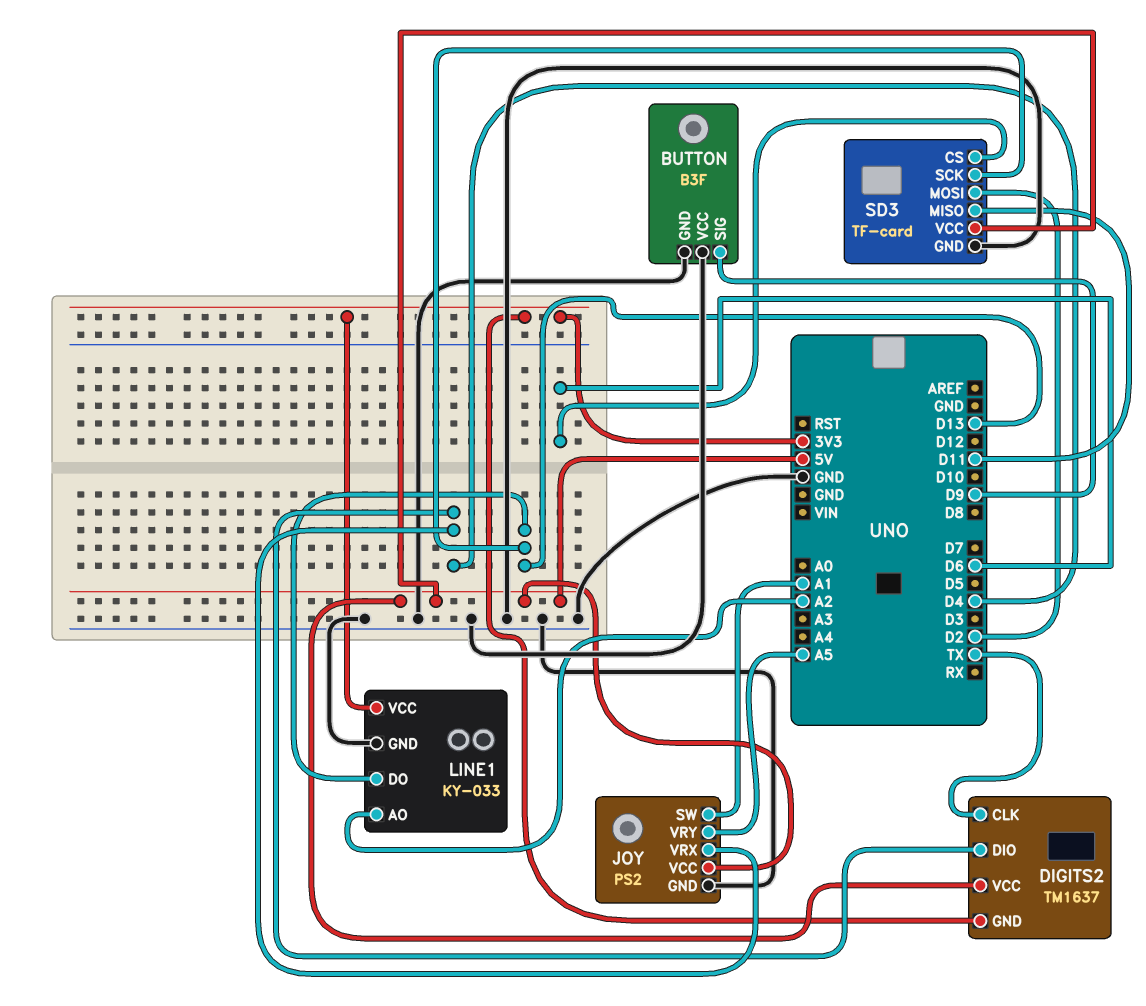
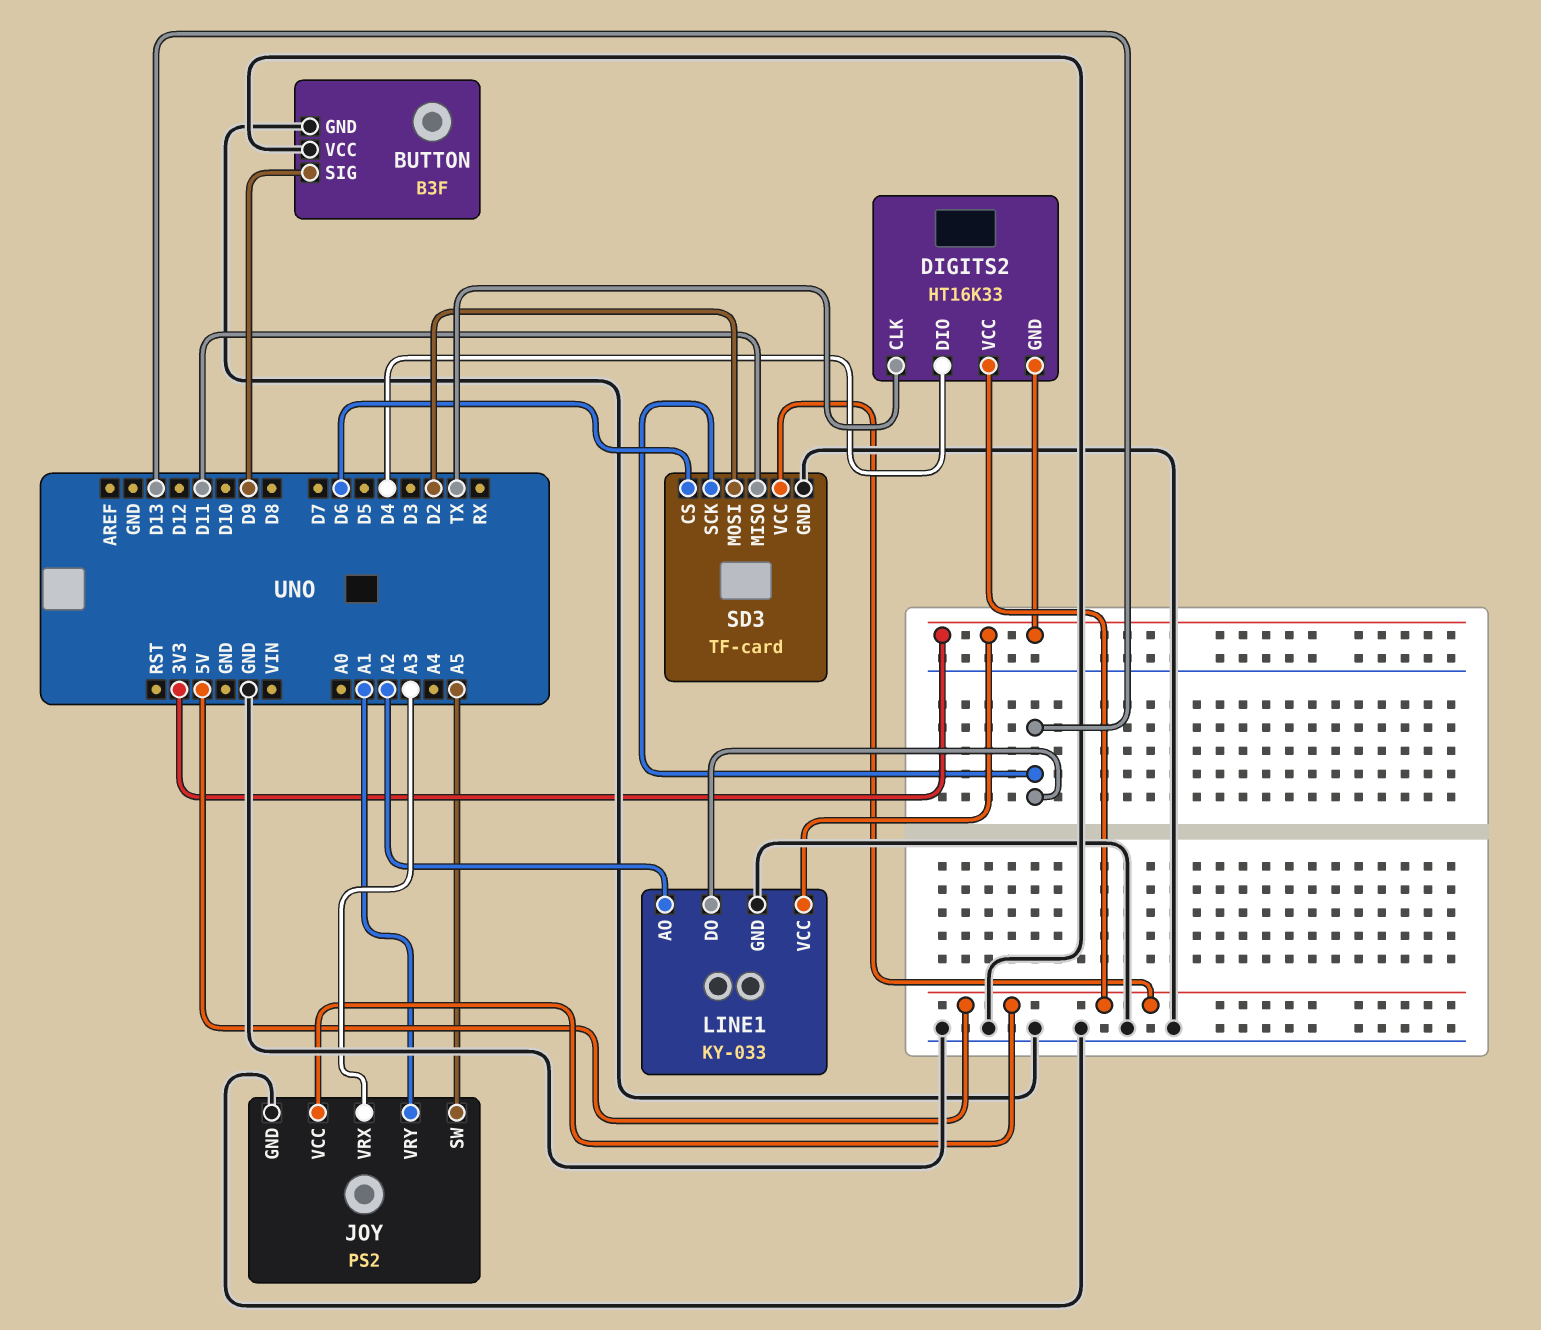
DIGITS2: TM1637 -> HT16K33
JOY pin SW: A1 -> A5
JOY pin VRX: D4 -> A3
JOY pin VRY: A5 -> A1

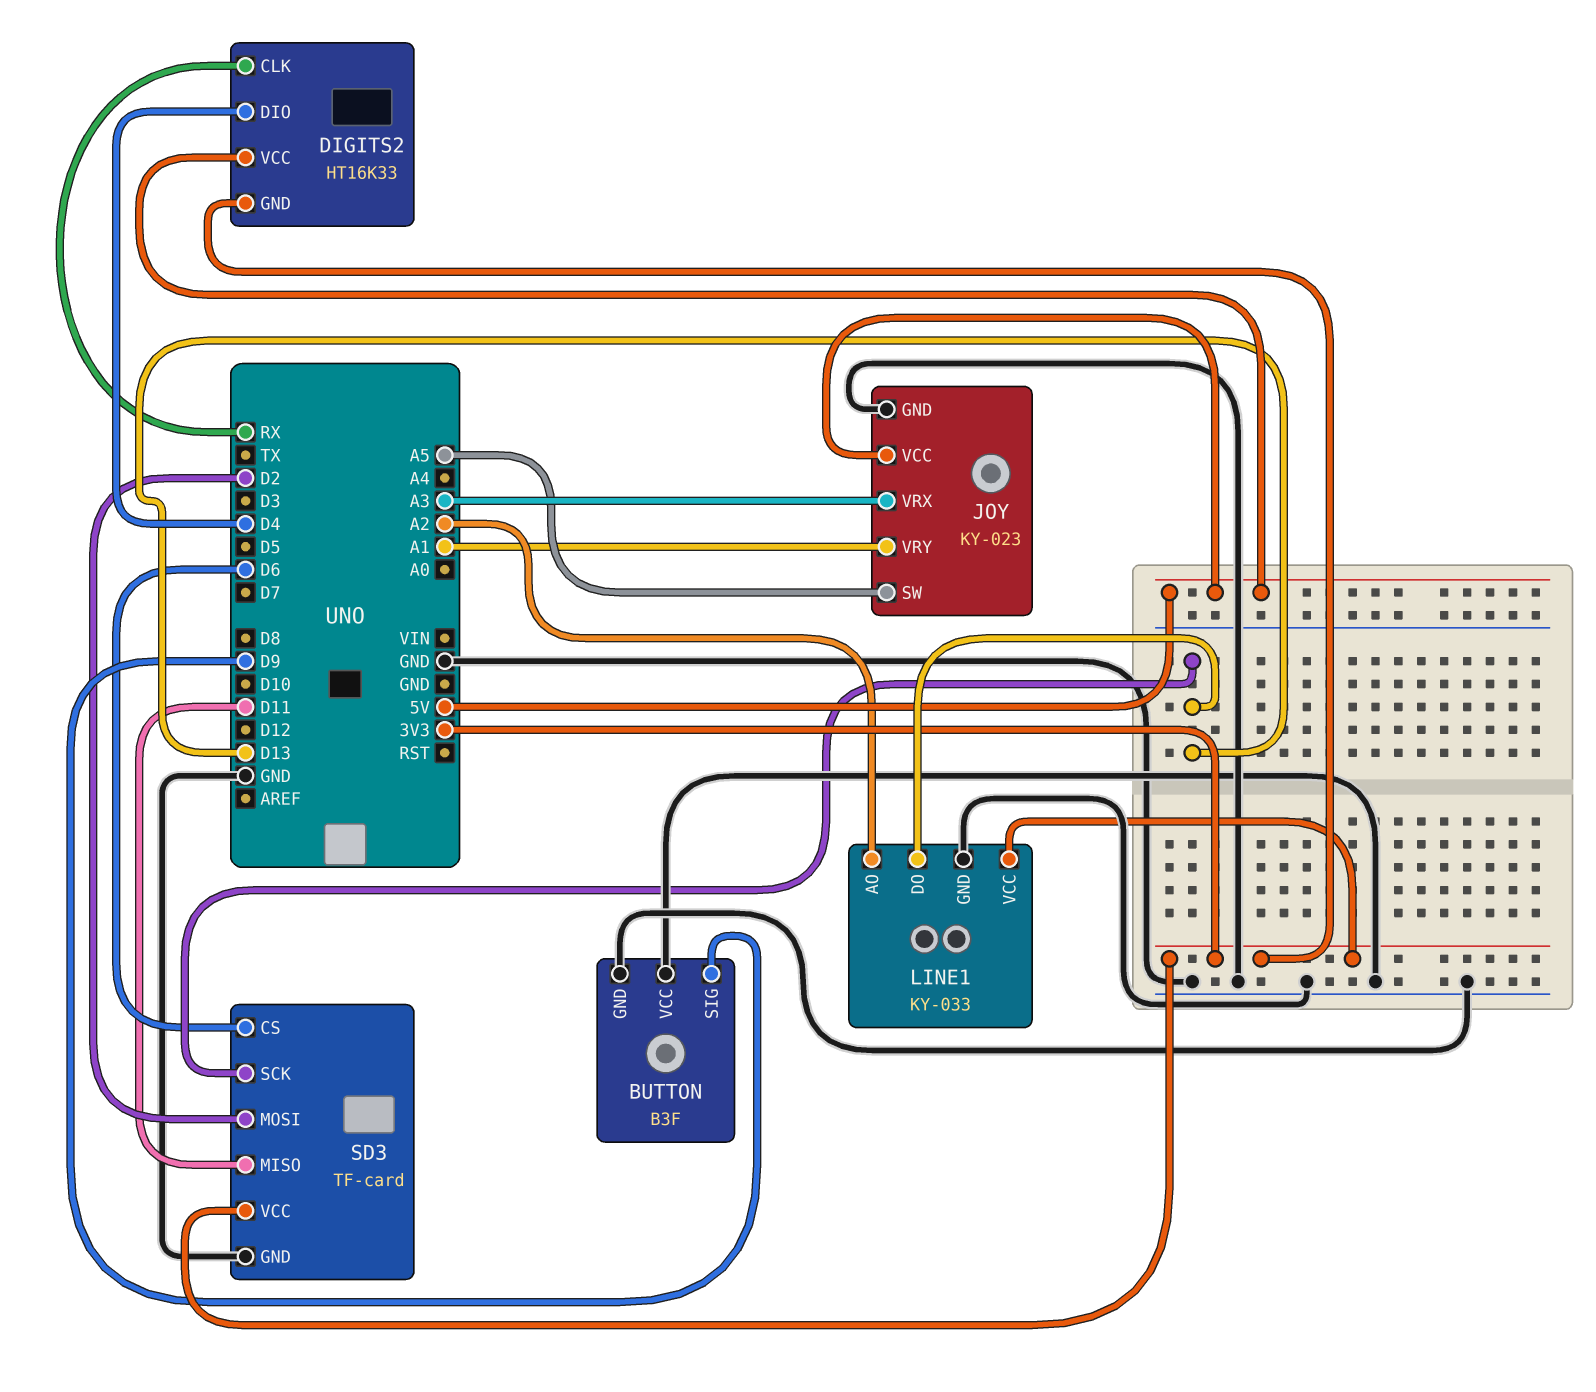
DIGITS2 pin CLK: TX -> RX
JOY: PS2 -> KY-023
SD3 pin VCC: 5V -> 3V3

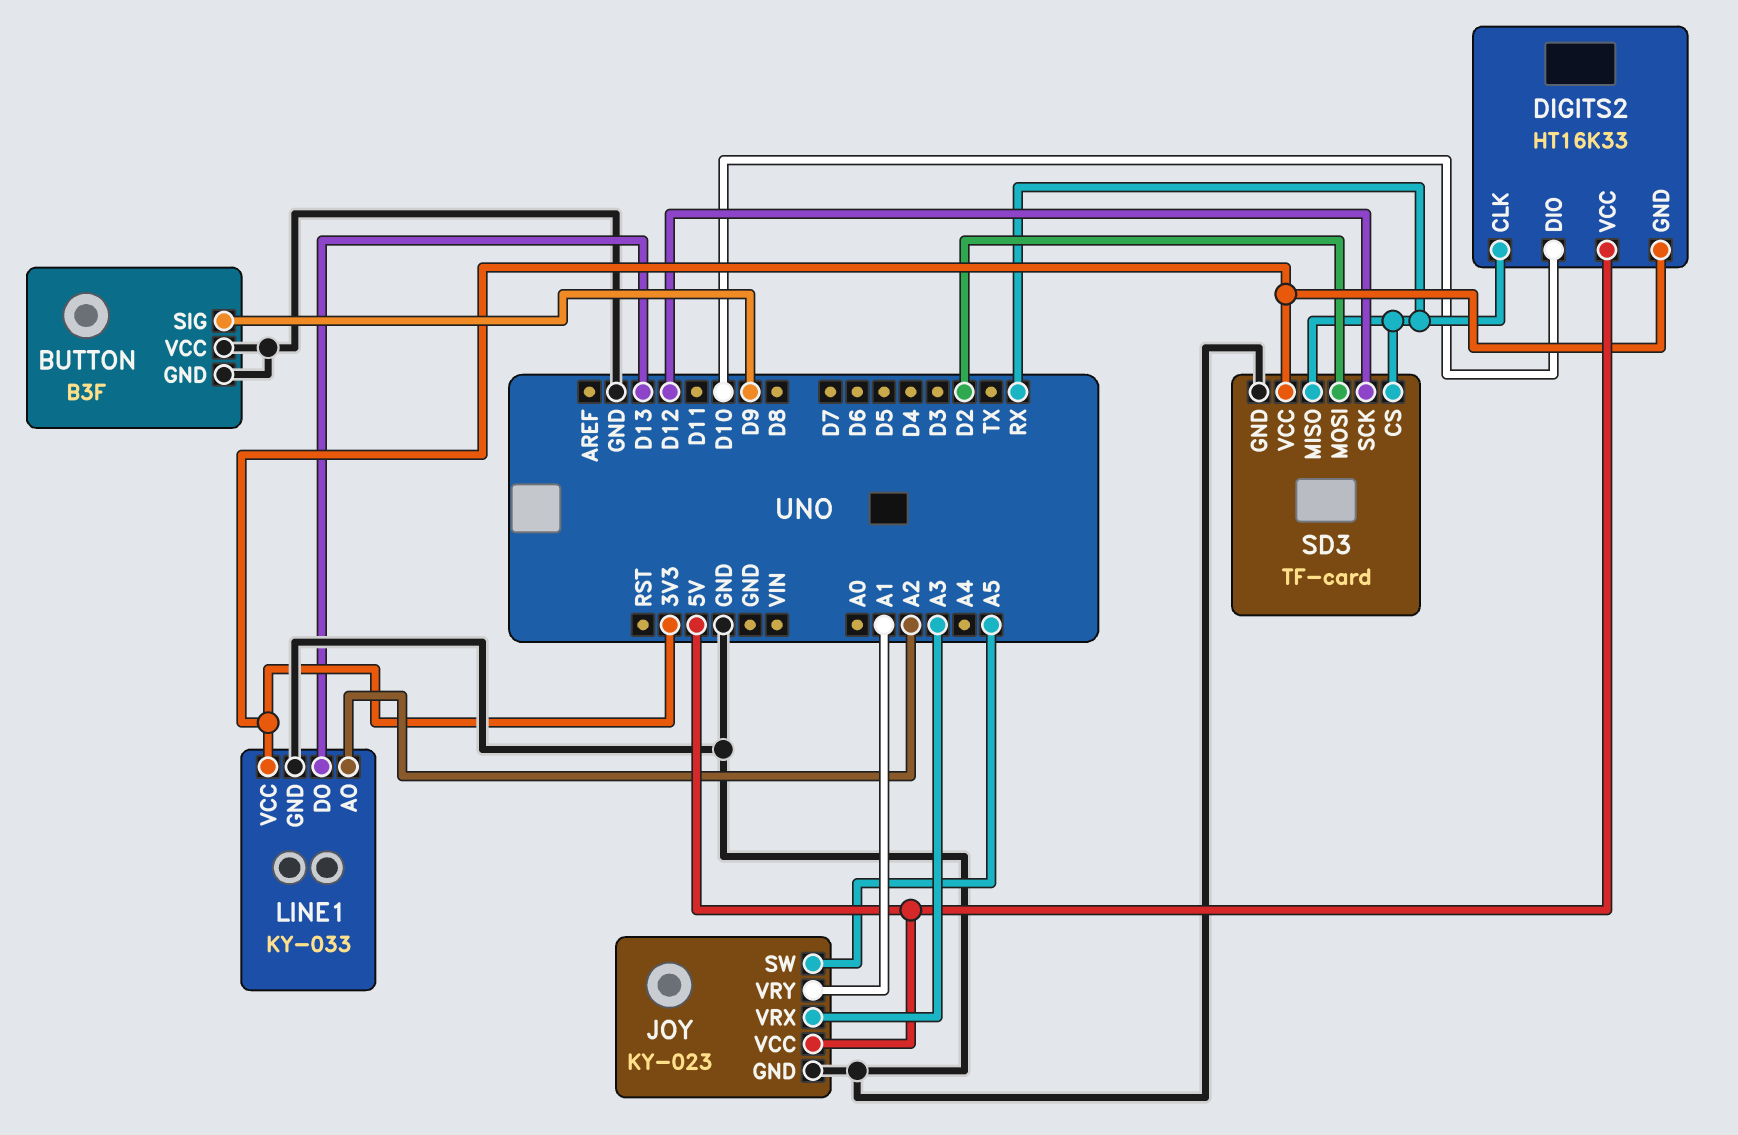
DIGITS2 pin DIO: D4 -> D10
SD3 pin CS: D6 -> RX
SD3 pin MISO: D11 -> RX
SD3 pin SCK: D13 -> D12

